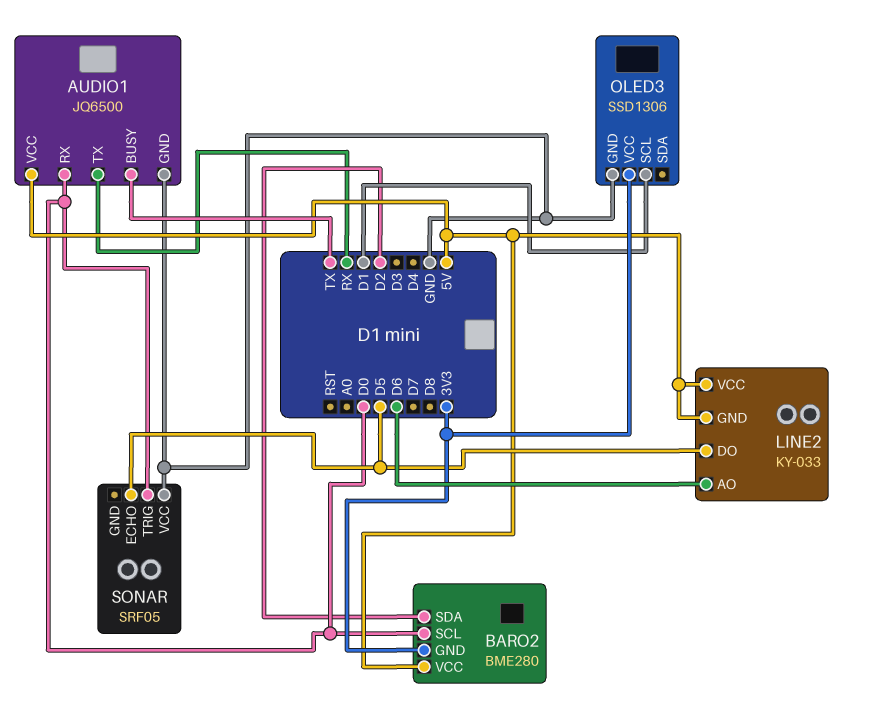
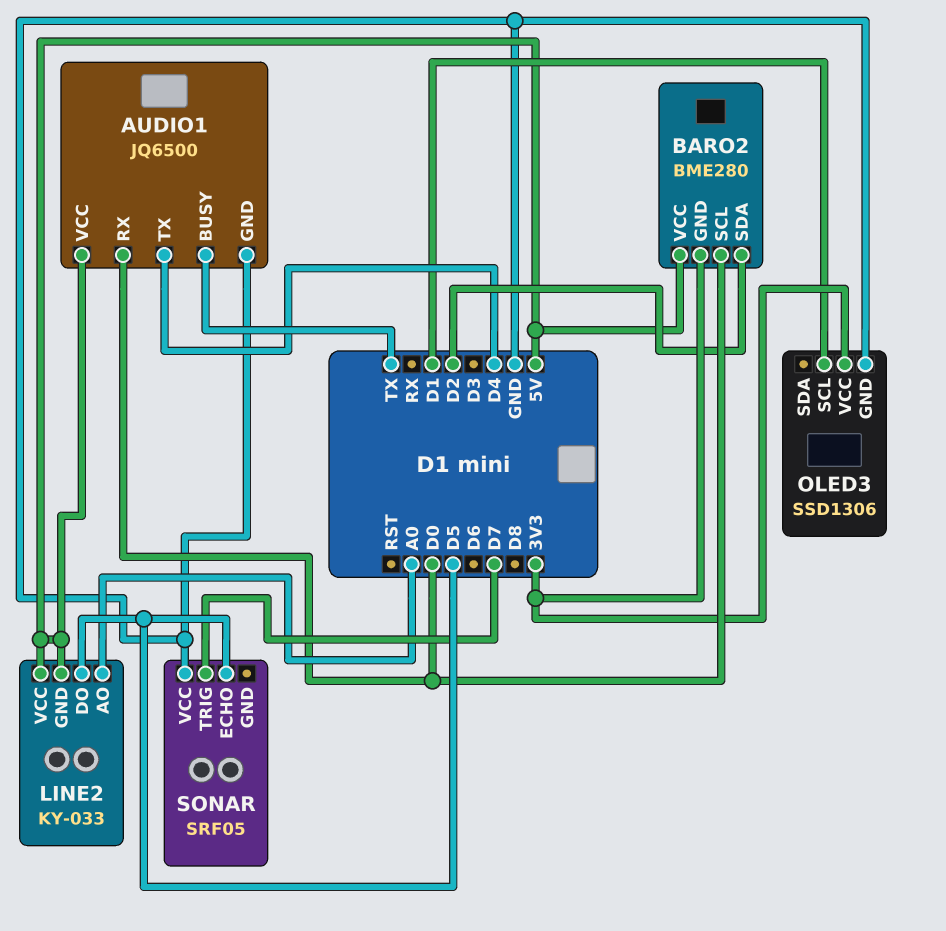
AUDIO1 pin TX: RX -> D4
LINE2 pin AO: D6 -> A0
SONAR pin TRIG: D0 -> D7

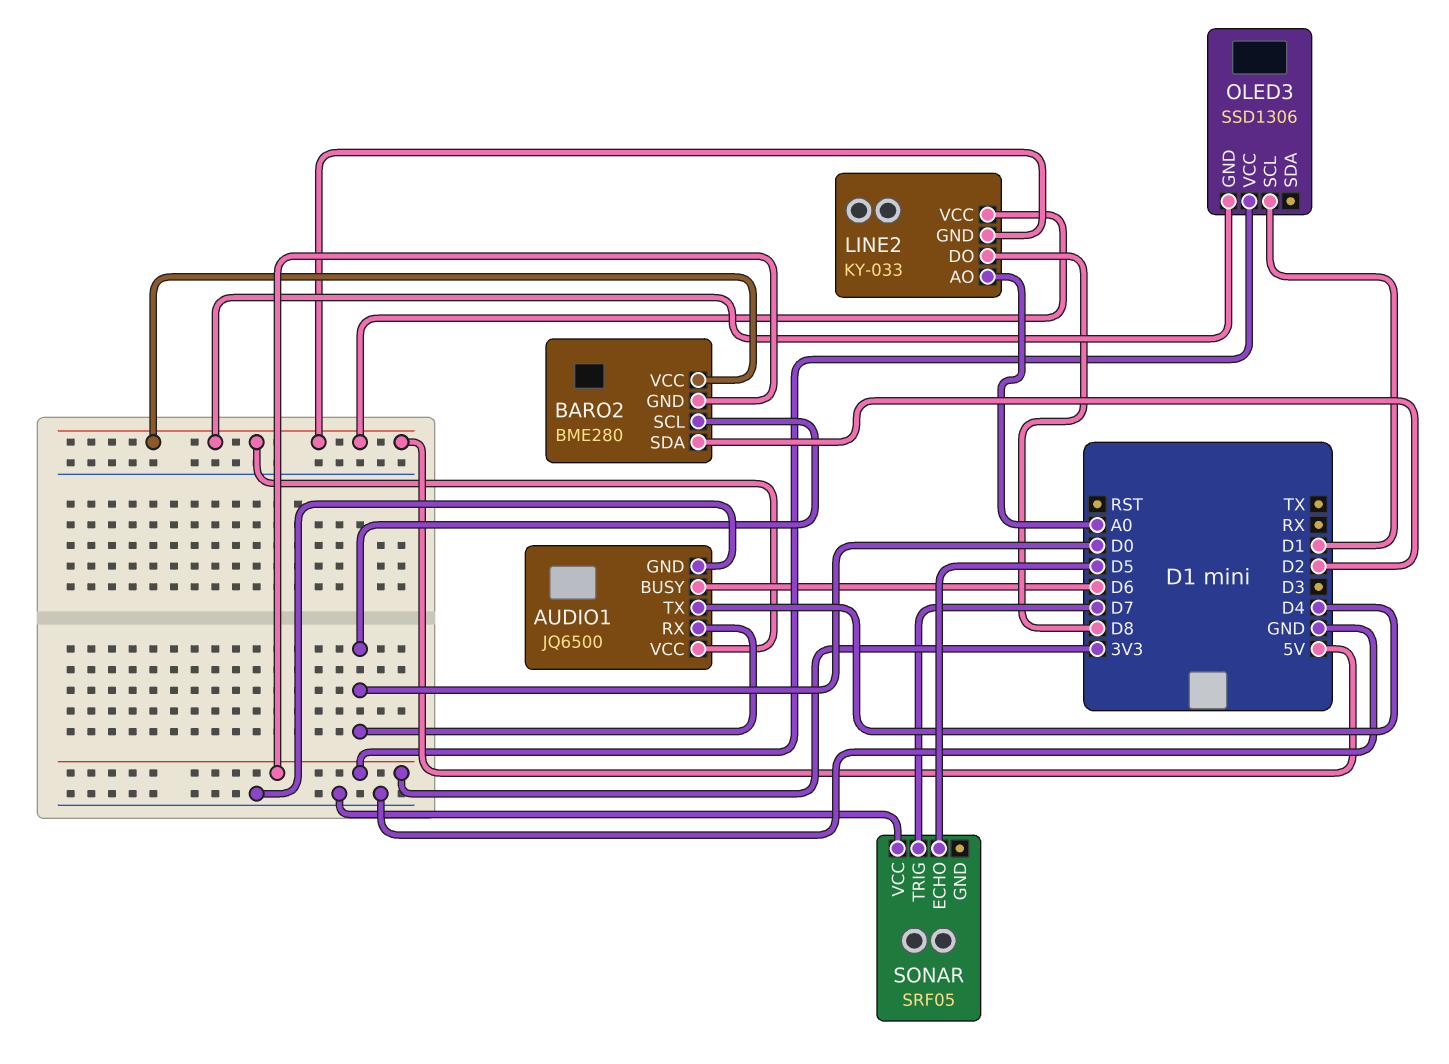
AUDIO1 pin BUSY: TX -> D6
LINE2 pin DO: D5 -> D8
OLED3 pin GND: GND -> 5V

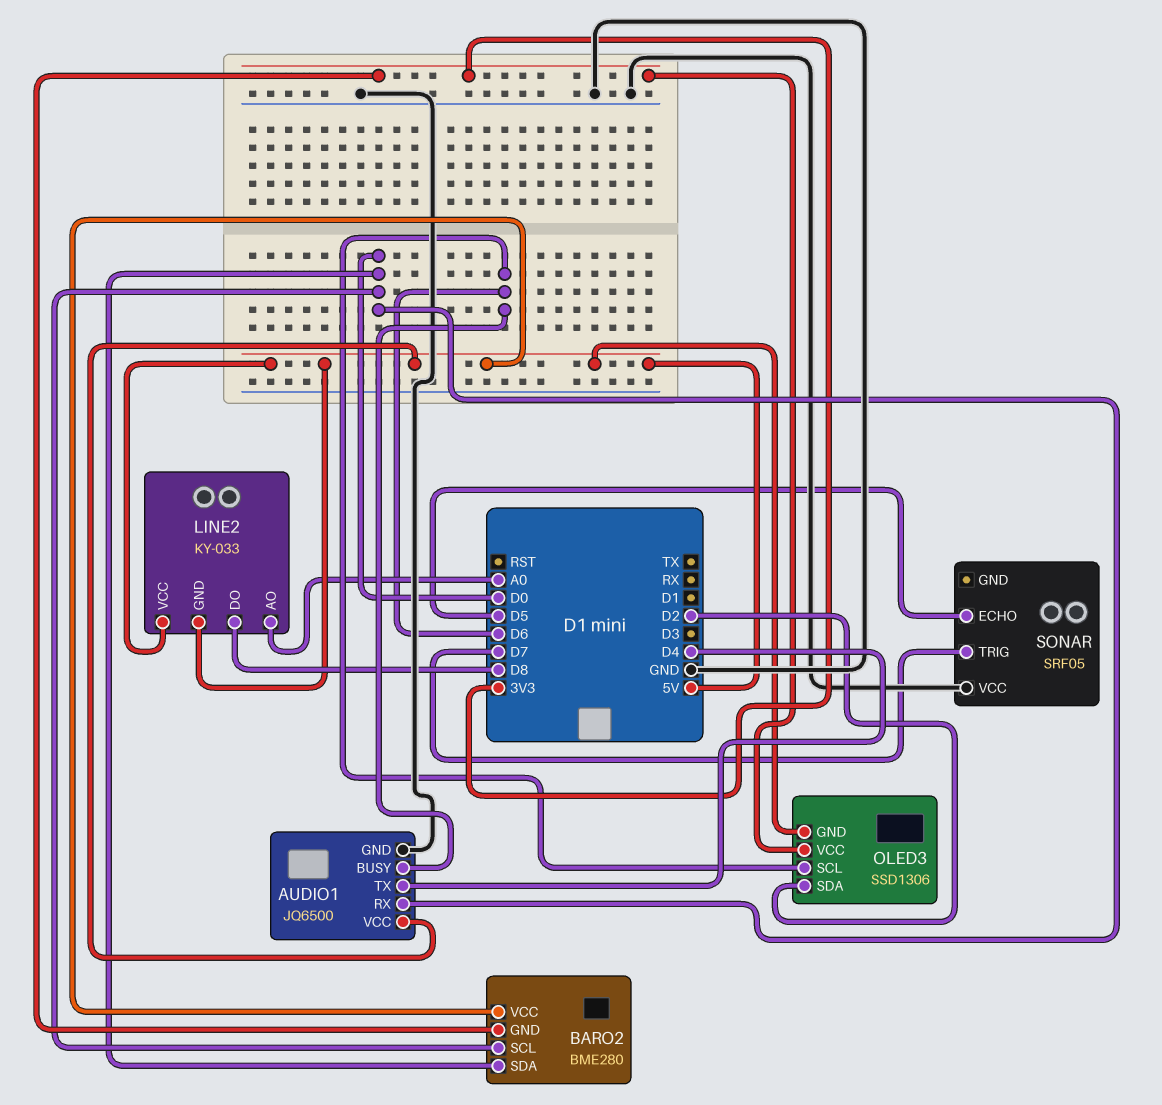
BARO2 pin SDA: D2 -> D0
OLED3 pin SCL: D1 -> D6
OLED3 pin SDA: none -> D2

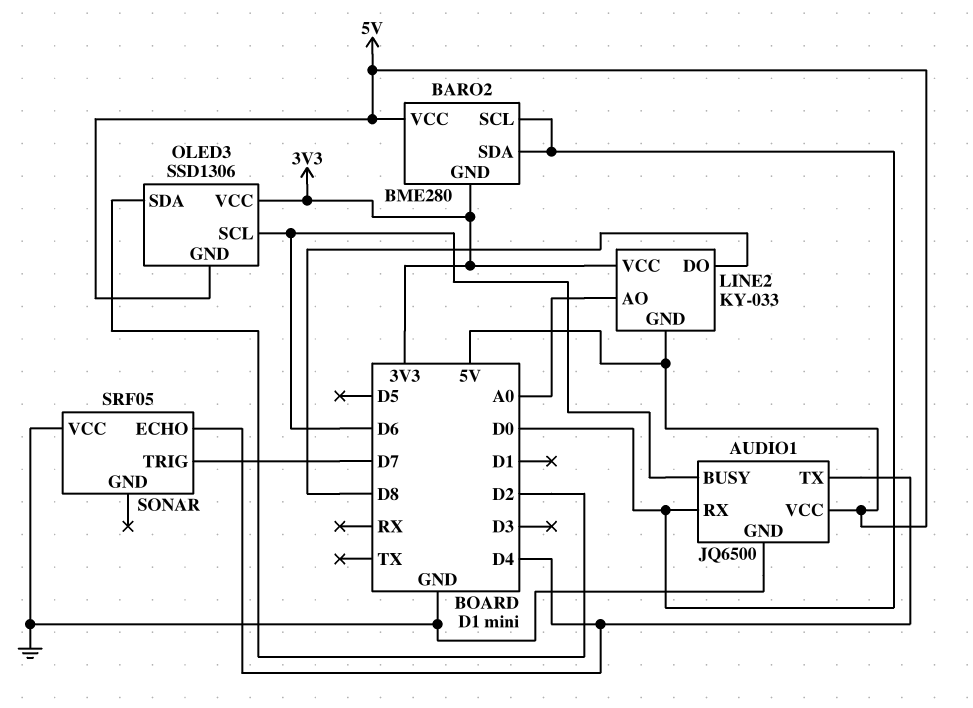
LINE2 pin VCC: 5V -> 3V3
SONAR pin ECHO: D5 -> D4

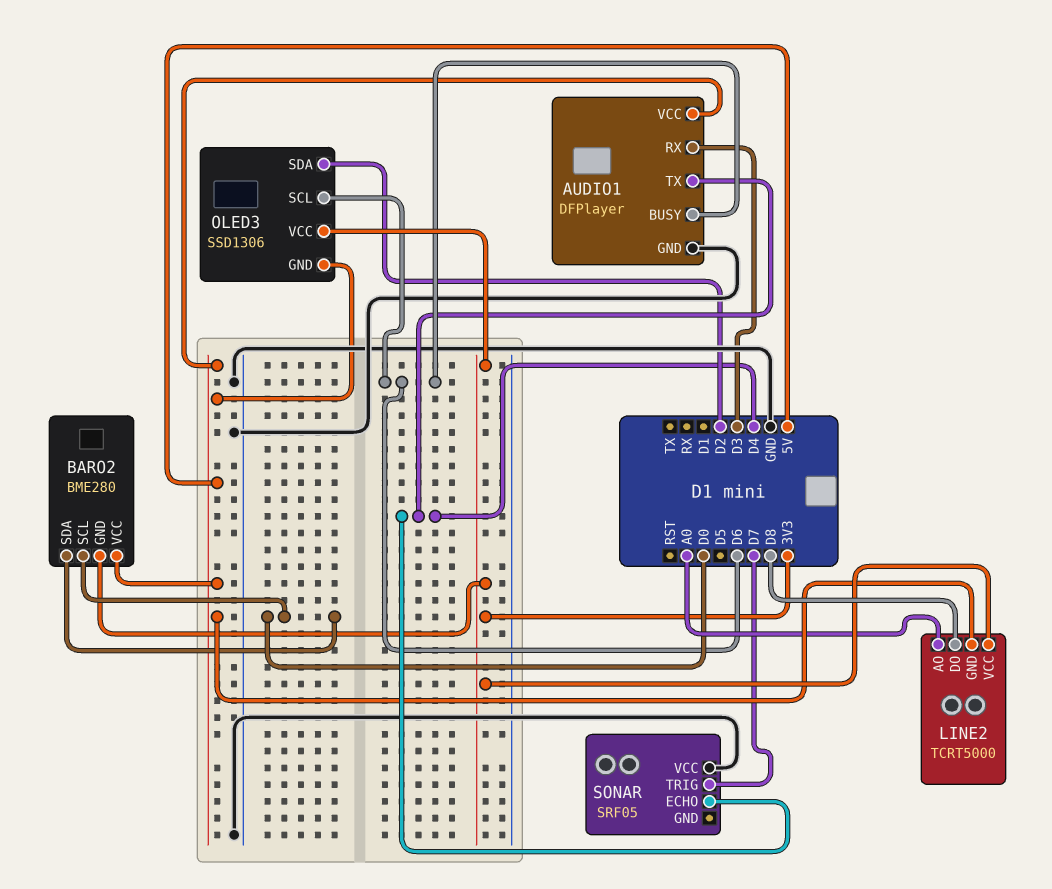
AUDIO1: JQ6500 -> DFPlayer
AUDIO1 pin RX: D0 -> D3
LINE2: KY-033 -> TCRT5000

